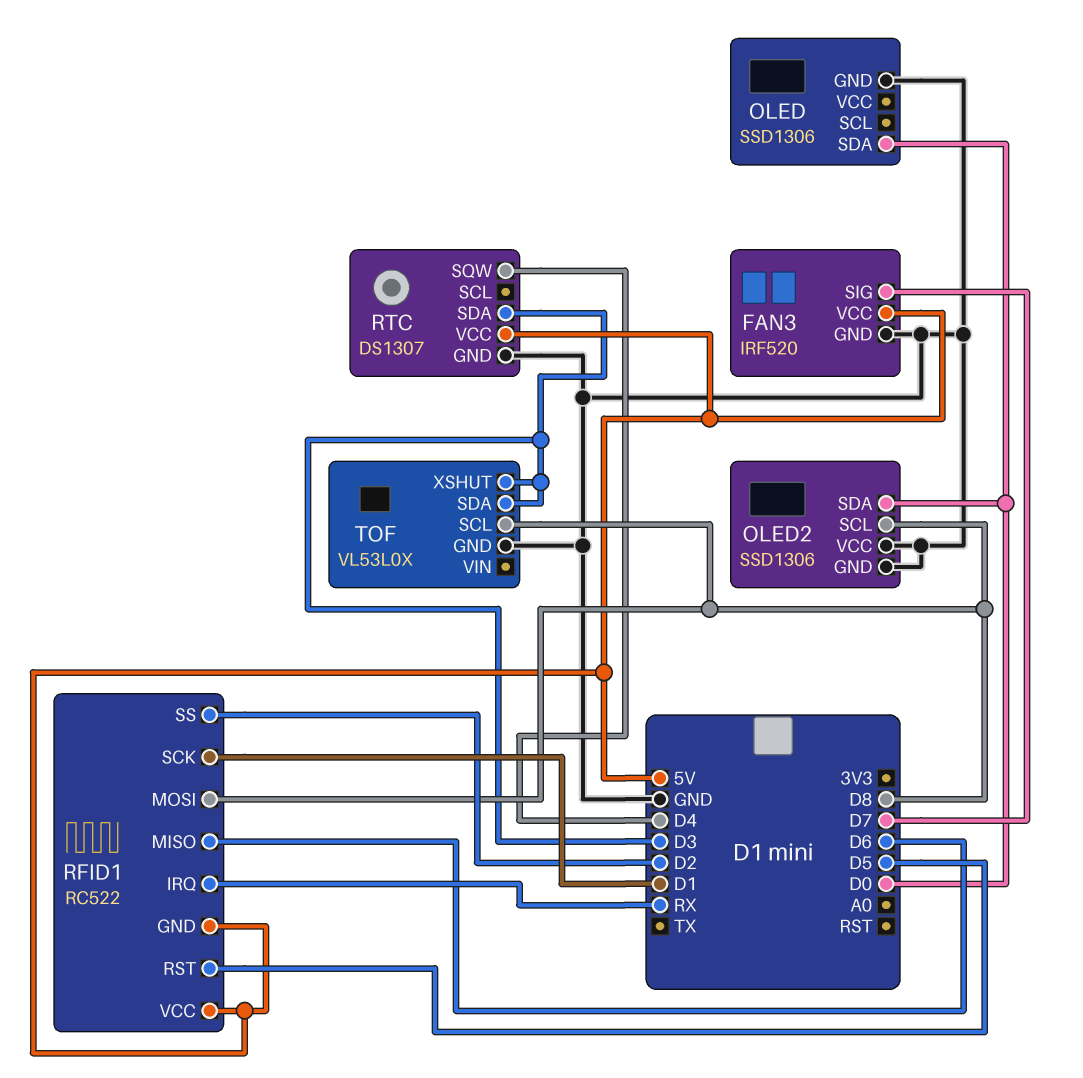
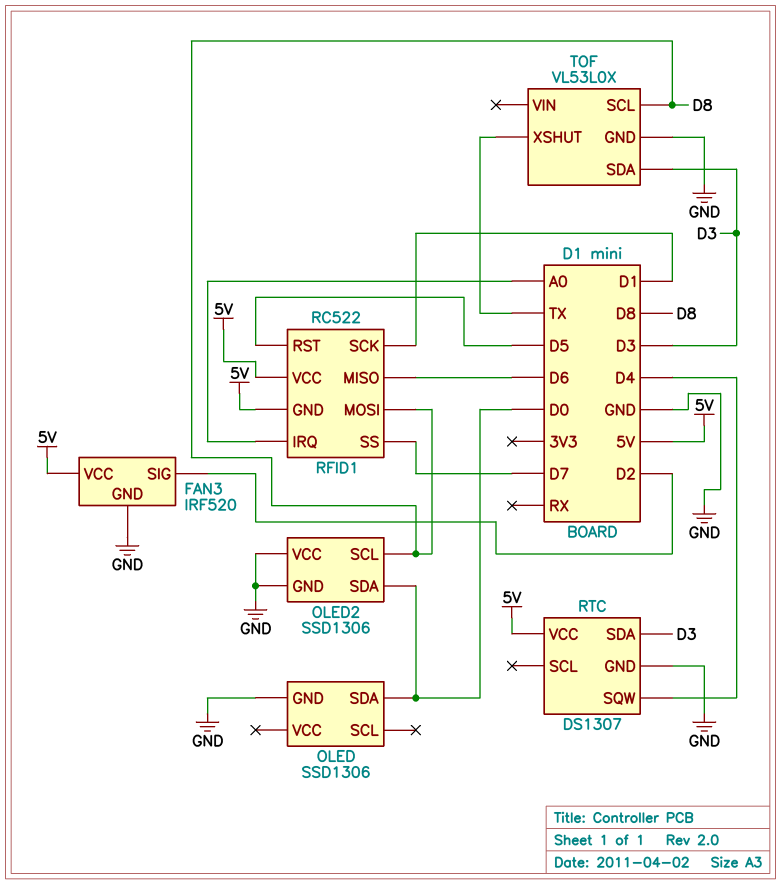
FAN3 pin SIG: D7 -> D2
RFID1 pin IRQ: RX -> A0
RFID1 pin SS: D2 -> D7
TOF pin XSHUT: D3 -> TX

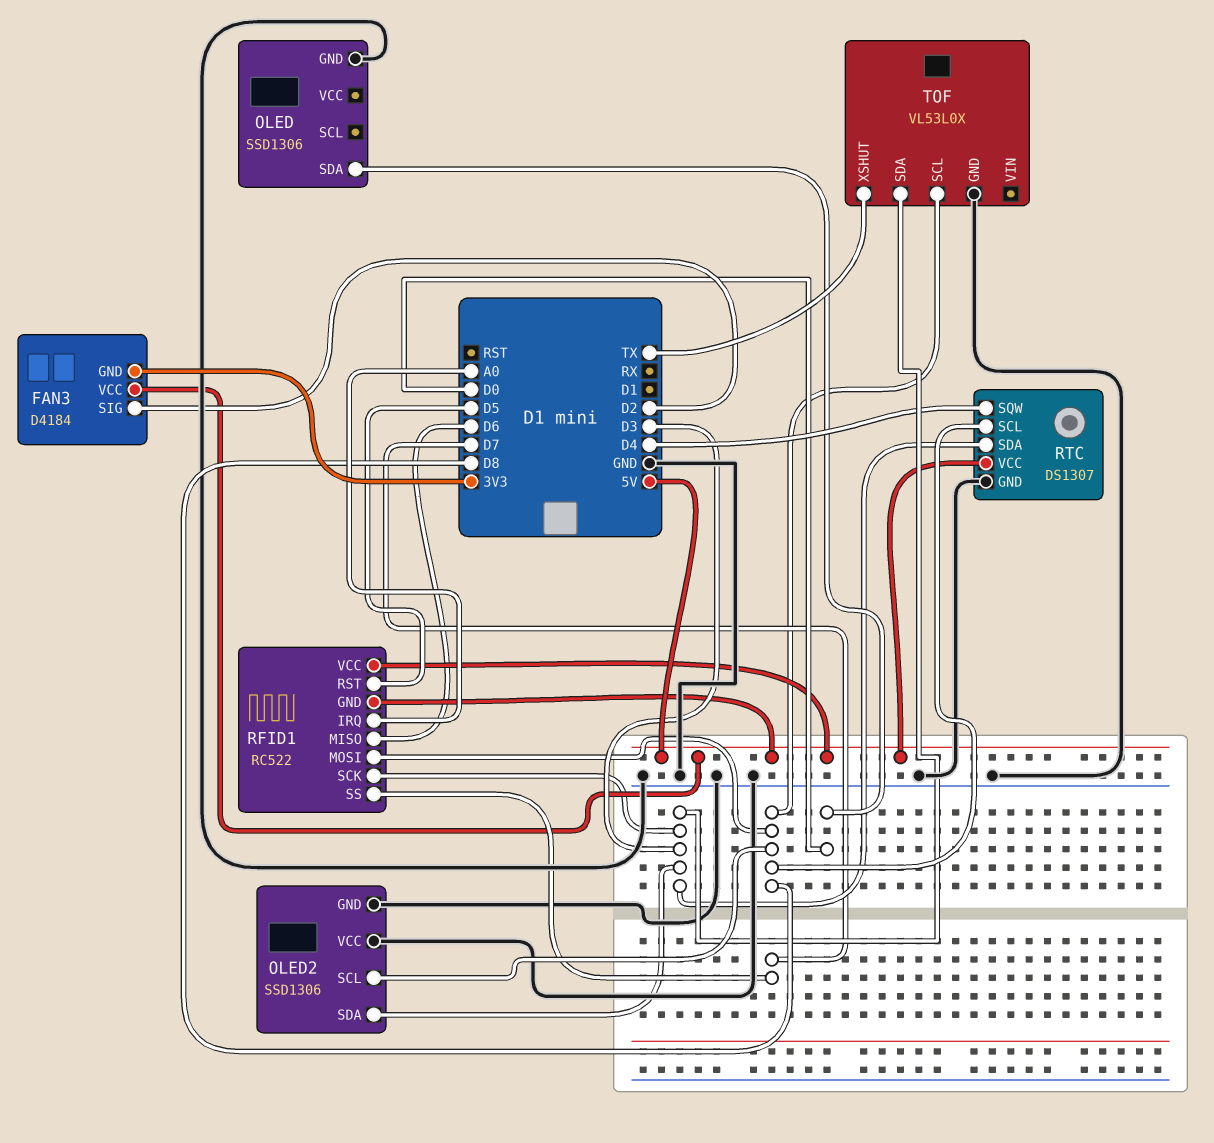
FAN3: IRF520 -> D4184
FAN3 pin GND: GND -> 3V3
OLED2 pin SDA: D0 -> D3
RFID1 pin SCK: D1 -> D3
RTC pin SCL: none -> D8

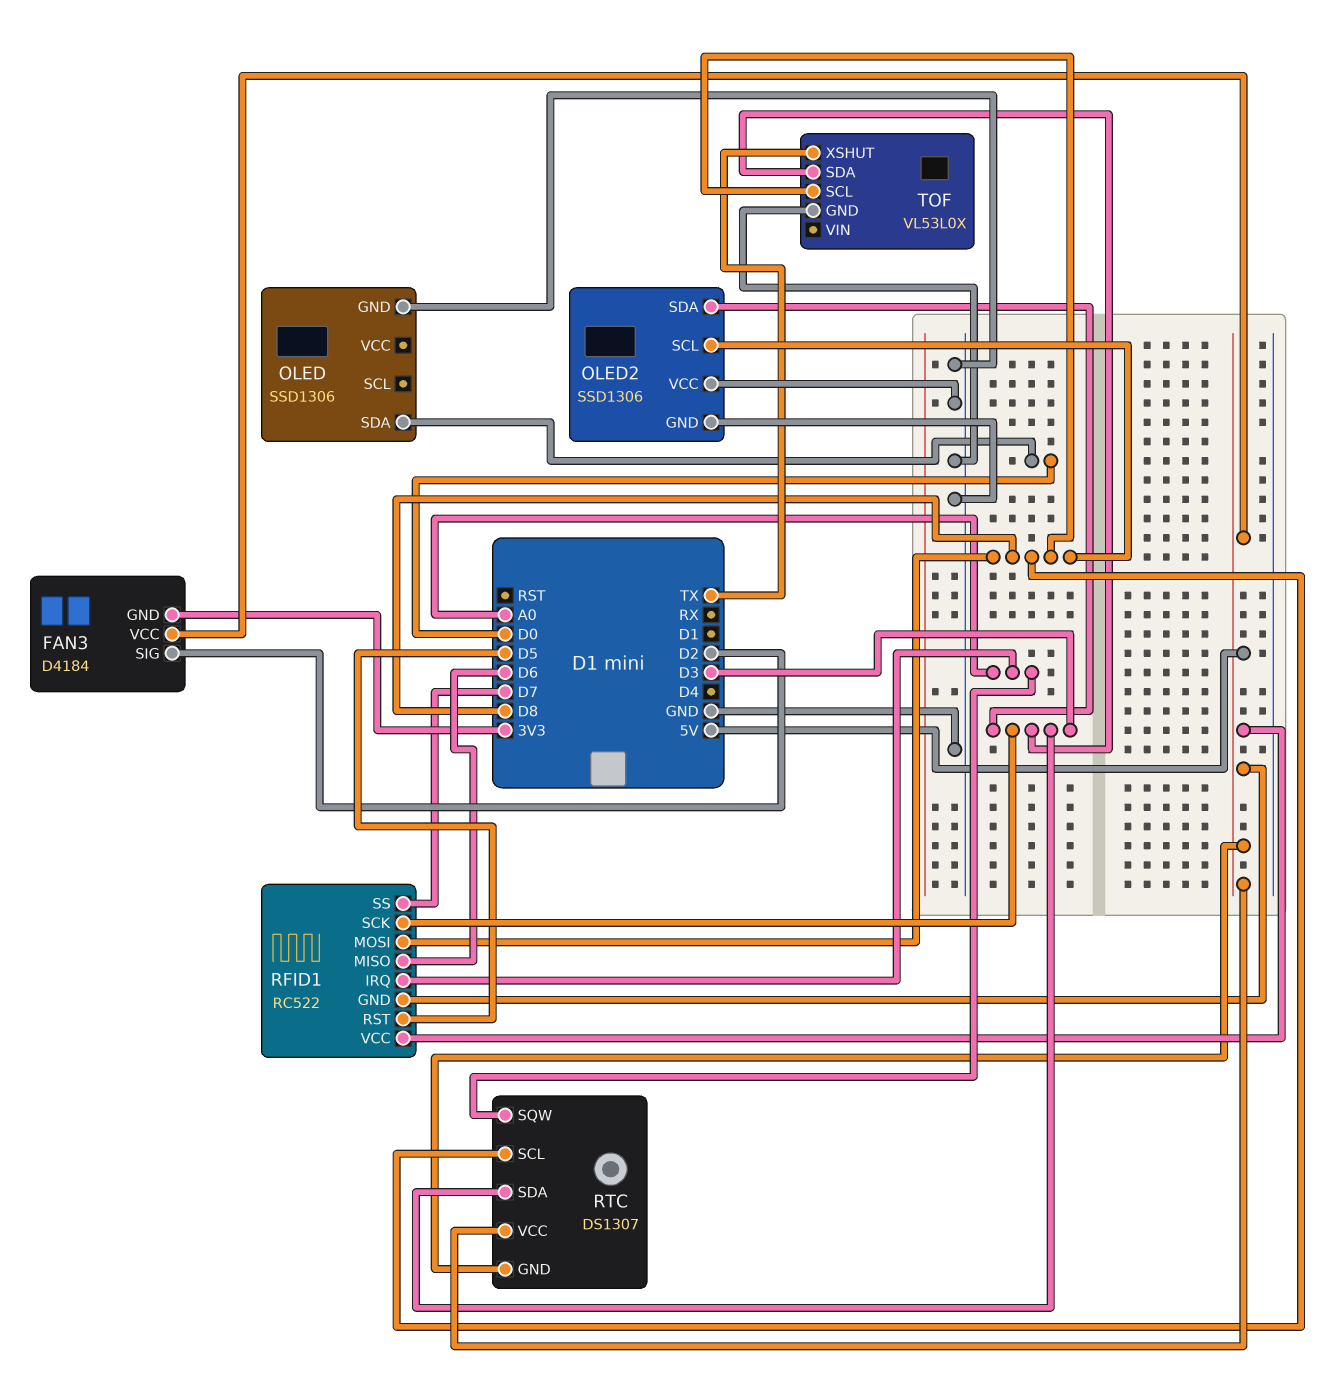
RTC pin GND: GND -> 5V
RTC pin SQW: D4 -> A0

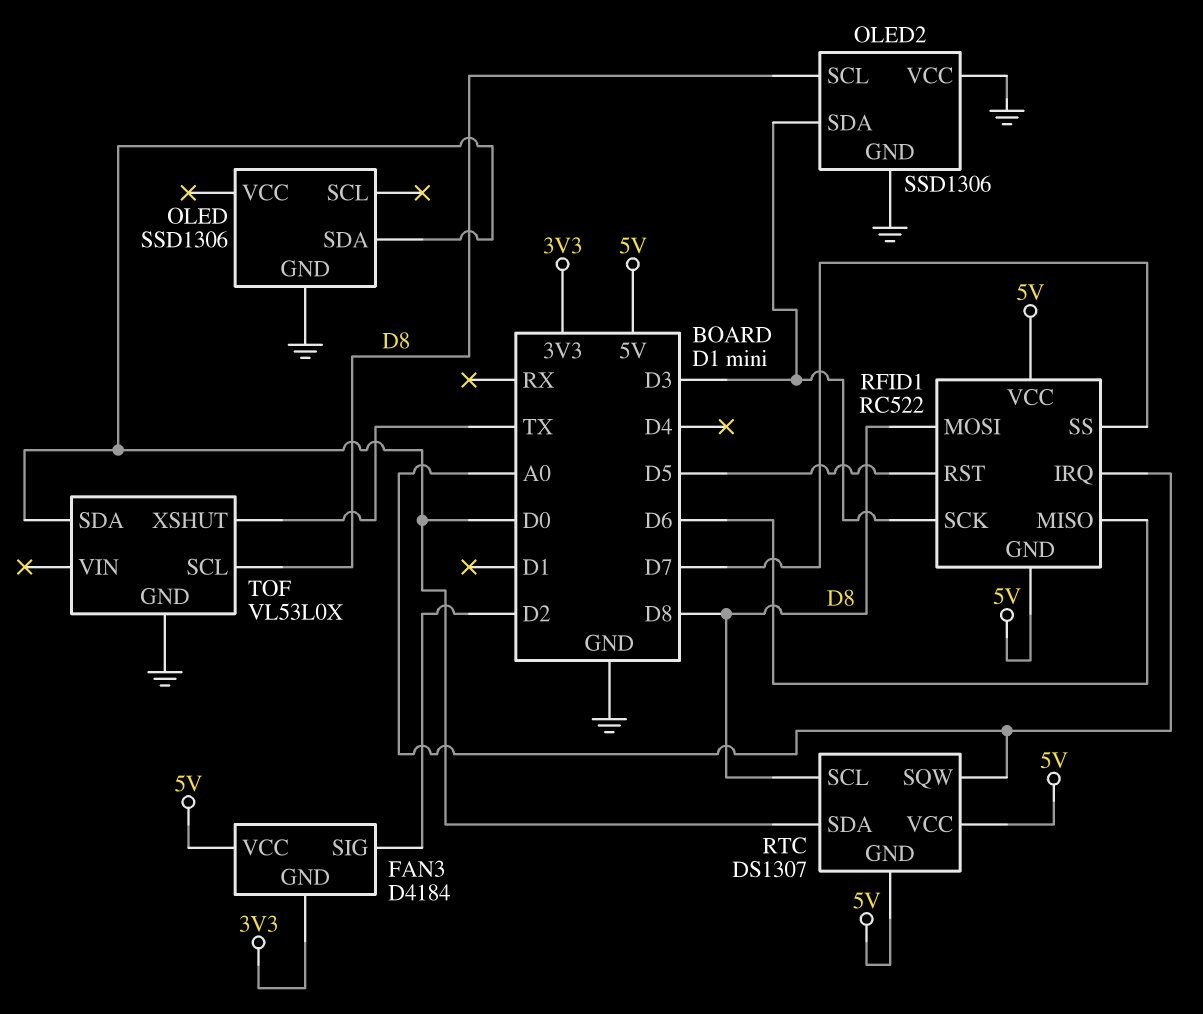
RTC pin SDA: D3 -> D0
TOF pin SDA: D3 -> D0

